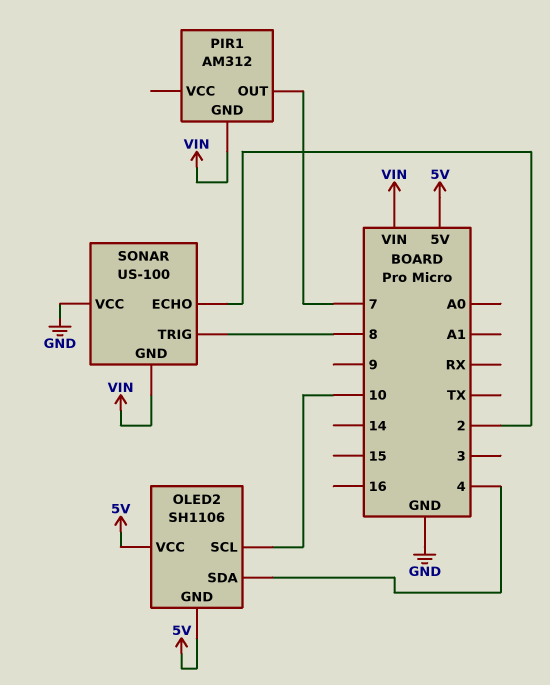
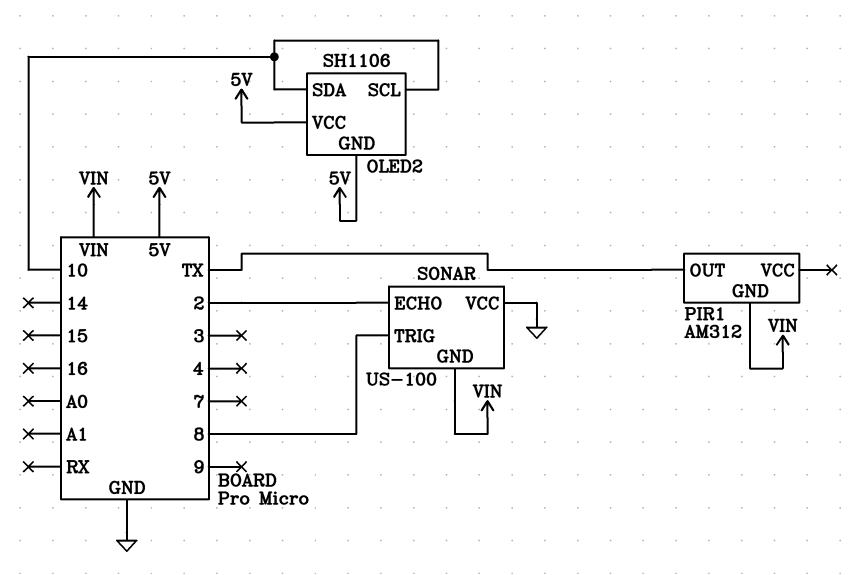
OLED2 pin SDA: 4 -> 10
PIR1 pin OUT: 7 -> TX

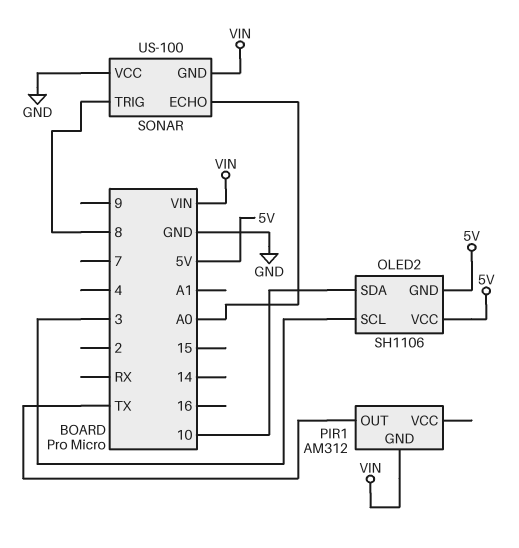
OLED2 pin SCL: 10 -> 3
SONAR pin ECHO: 2 -> A0

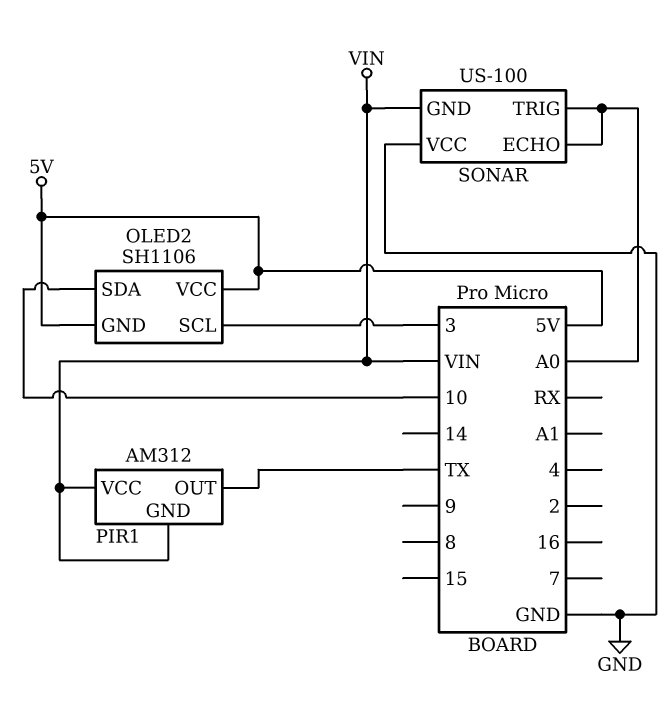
PIR1 pin VCC: none -> VIN
SONAR pin TRIG: 8 -> A0

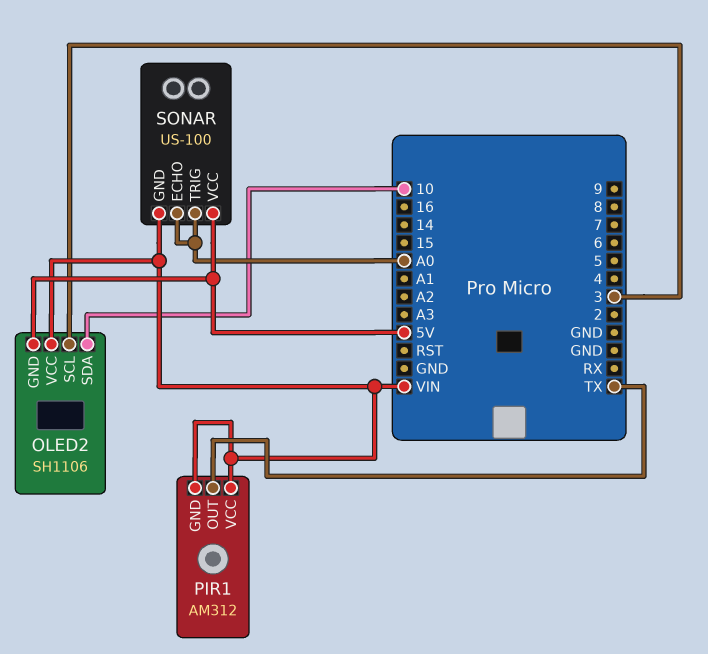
OLED2 pin VCC: 5V -> VIN
SONAR pin VCC: GND -> 5V

